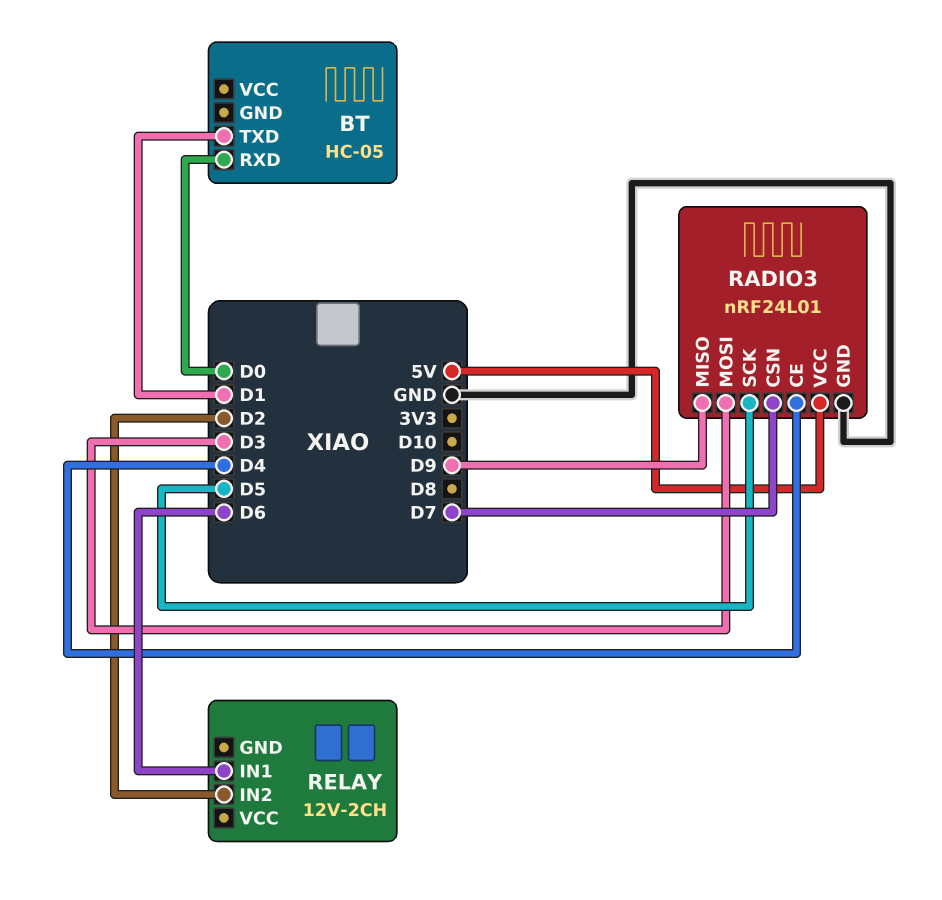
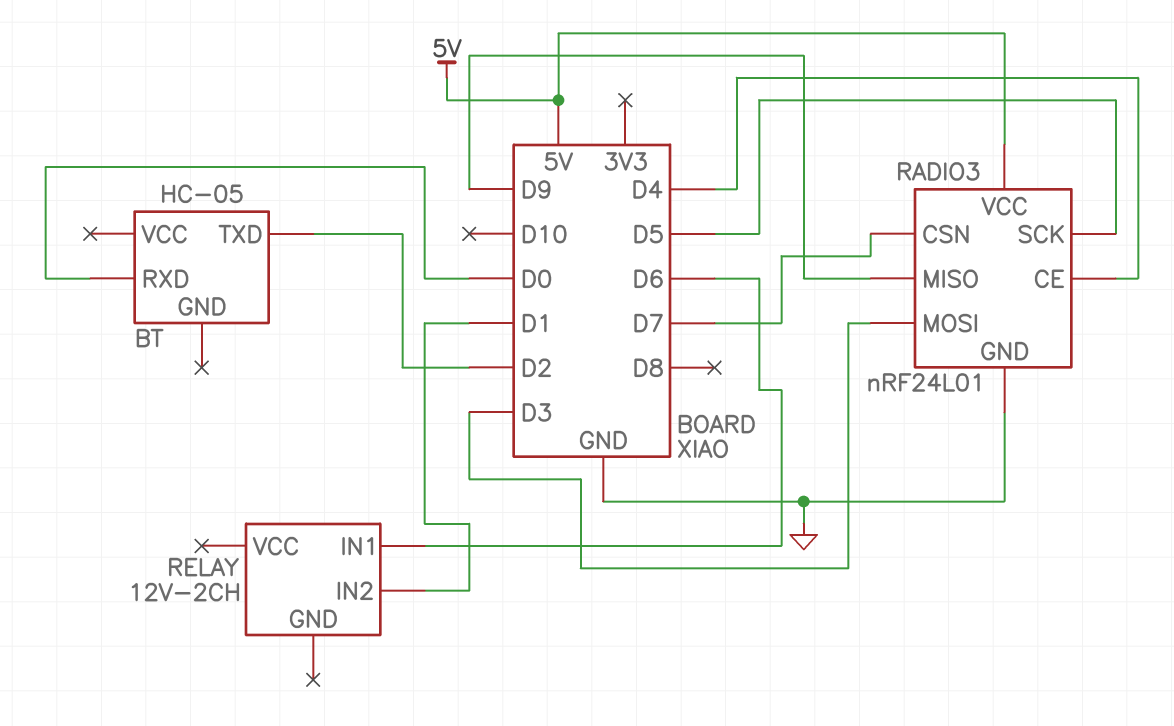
BT pin TXD: D1 -> D2
RELAY pin IN2: D2 -> D1

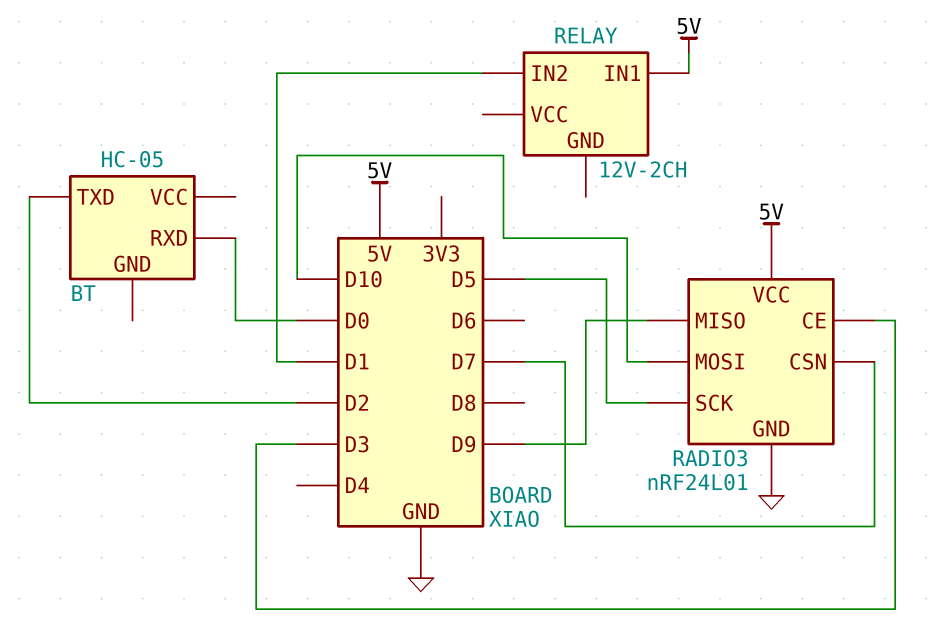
RADIO3 pin CE: D4 -> D3
RADIO3 pin MOSI: D3 -> D10
RELAY pin IN1: D6 -> 5V

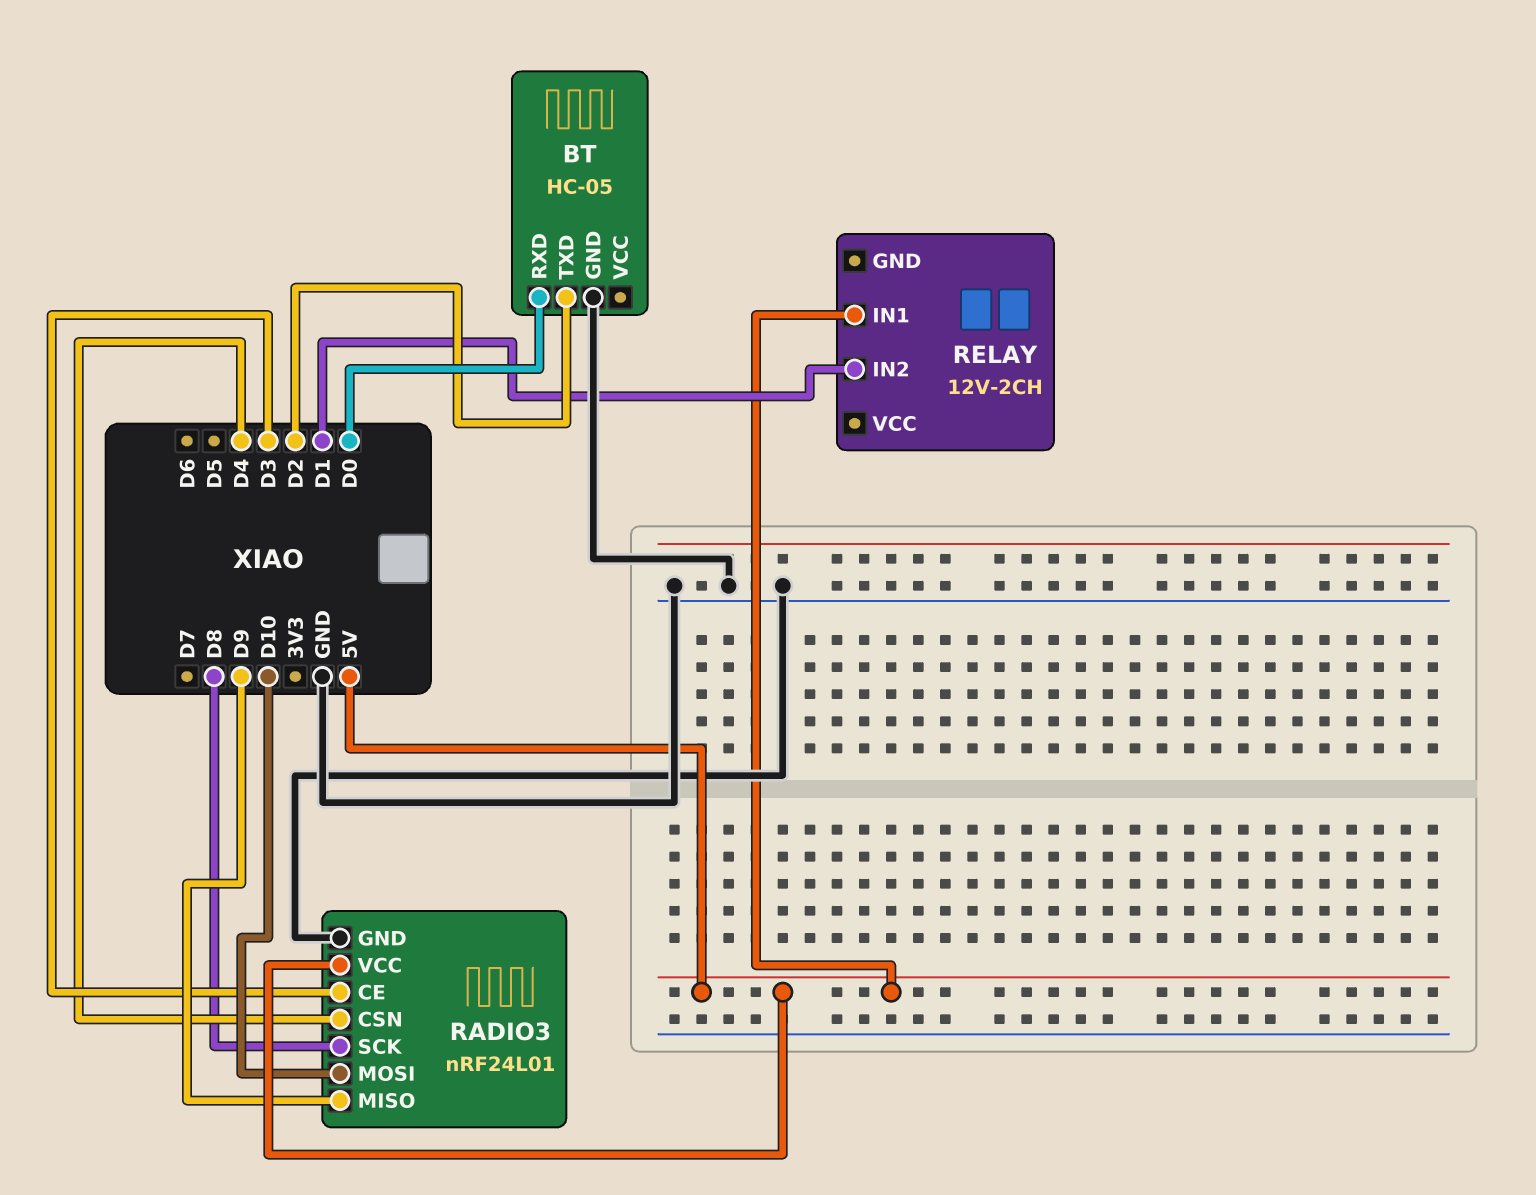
BT pin GND: none -> GND
RADIO3 pin CSN: D7 -> D4
RADIO3 pin SCK: D5 -> D8

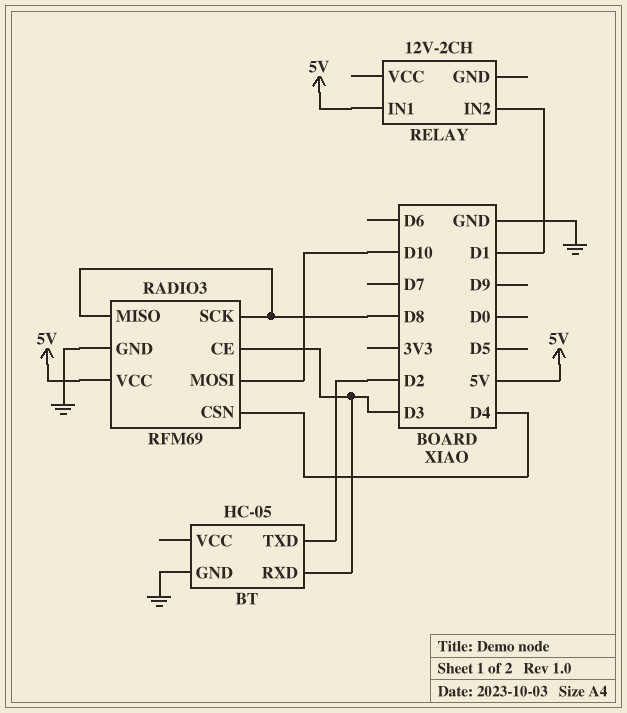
BT pin RXD: D0 -> D3
RADIO3: nRF24L01 -> RFM69
RADIO3 pin MISO: D9 -> D8

